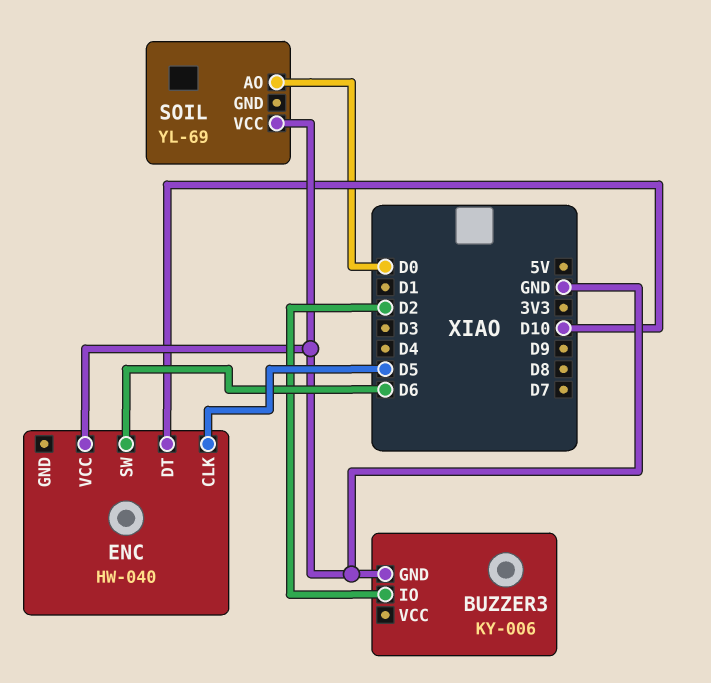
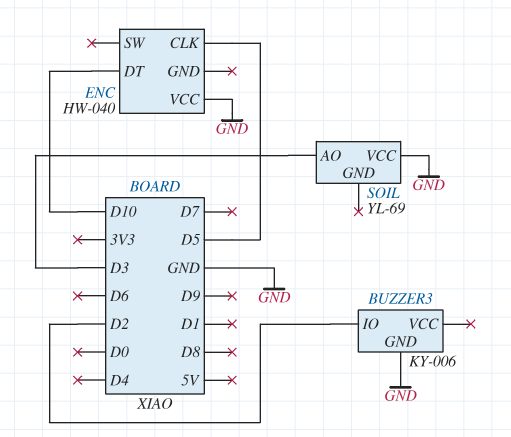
ENC pin SW: D6 -> none
SOIL pin AO: D0 -> D3

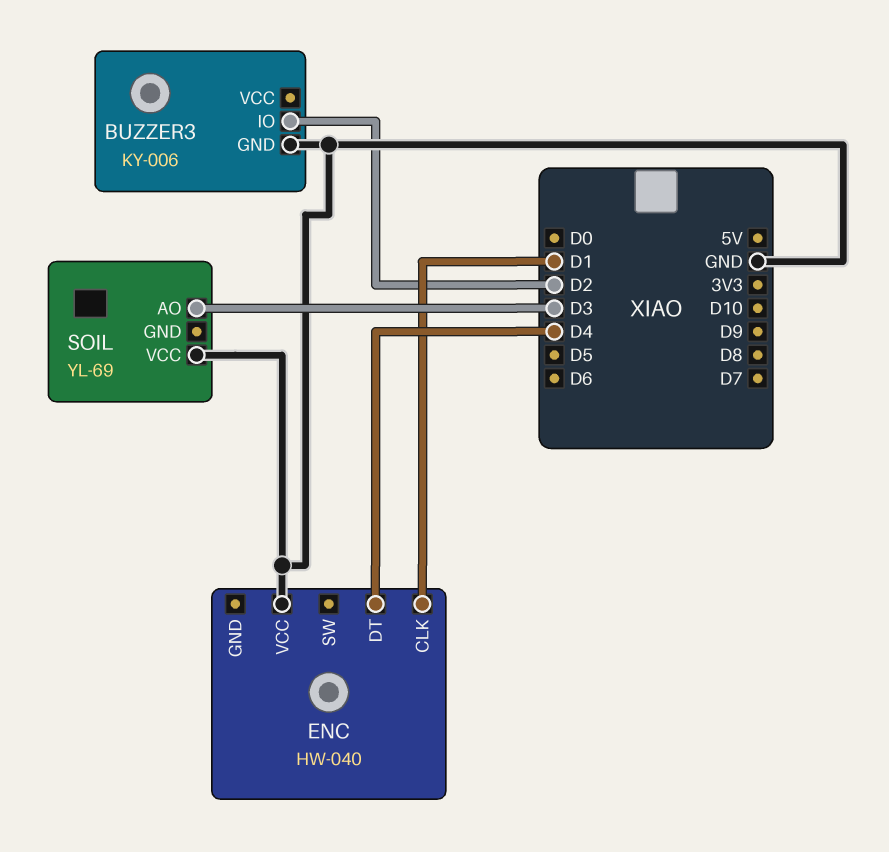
ENC pin CLK: D5 -> D1
ENC pin DT: D10 -> D4

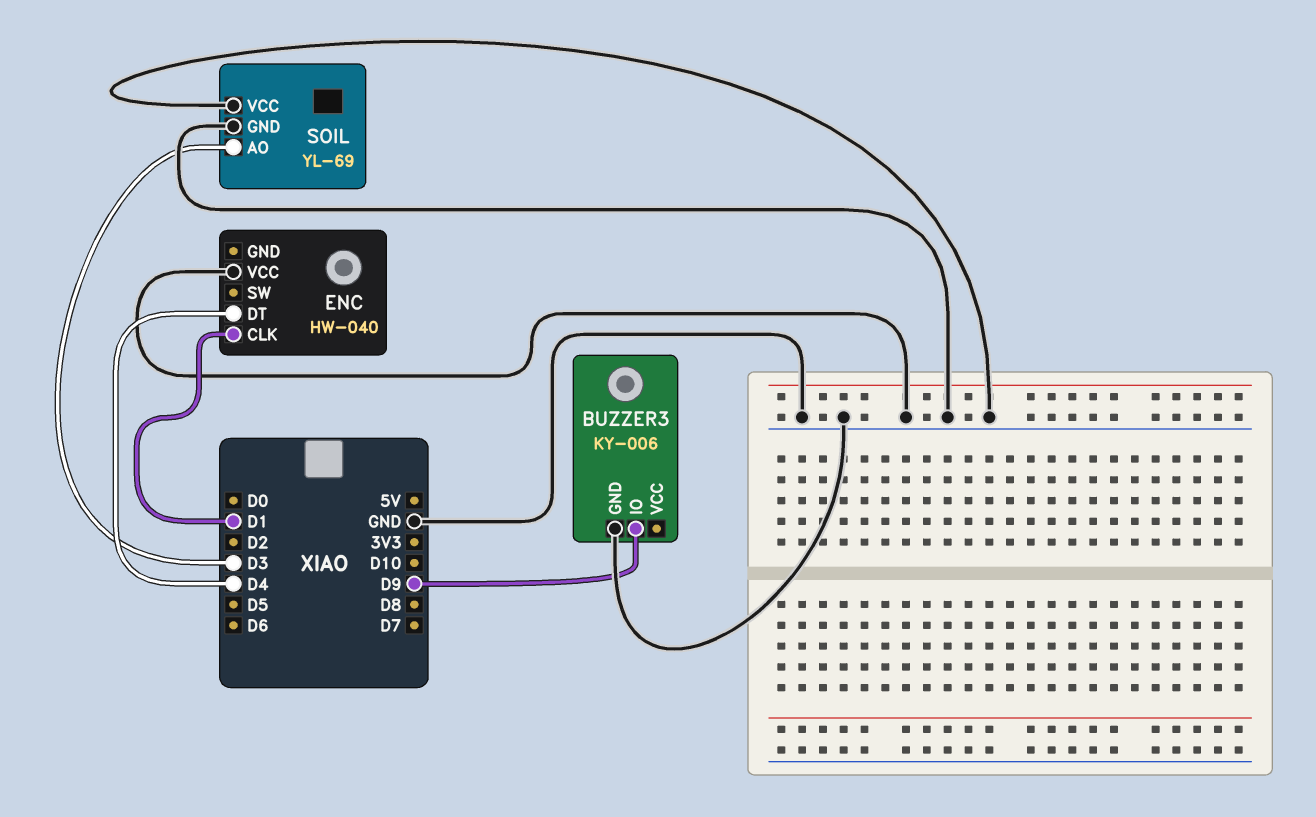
BUZZER3 pin IO: D2 -> D9
SOIL pin GND: none -> GND

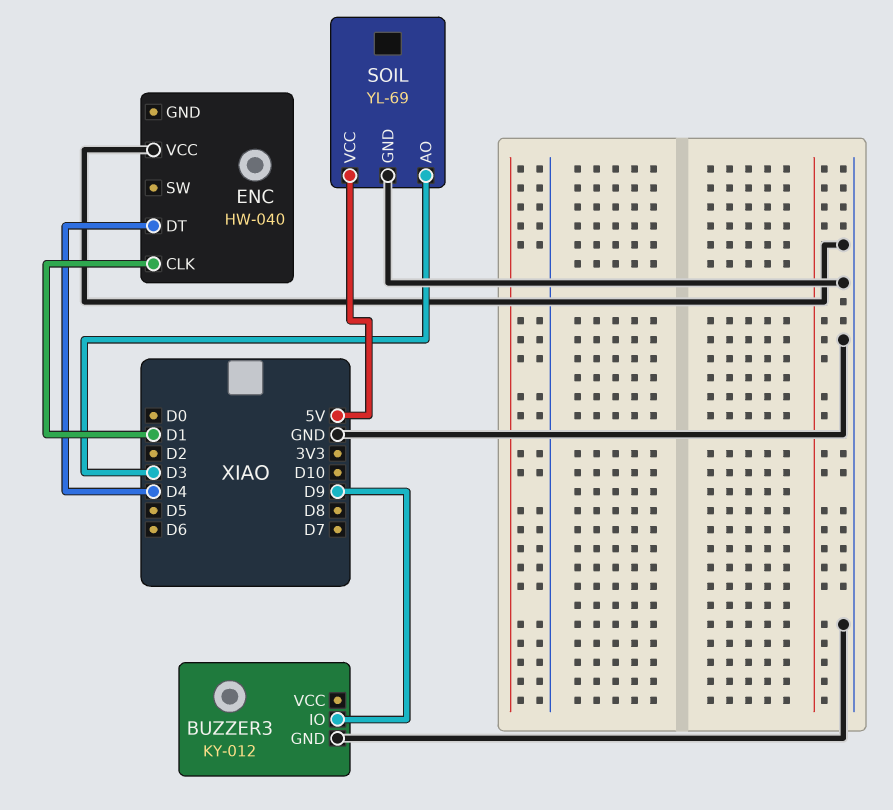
BUZZER3: KY-006 -> KY-012
SOIL pin VCC: GND -> 5V

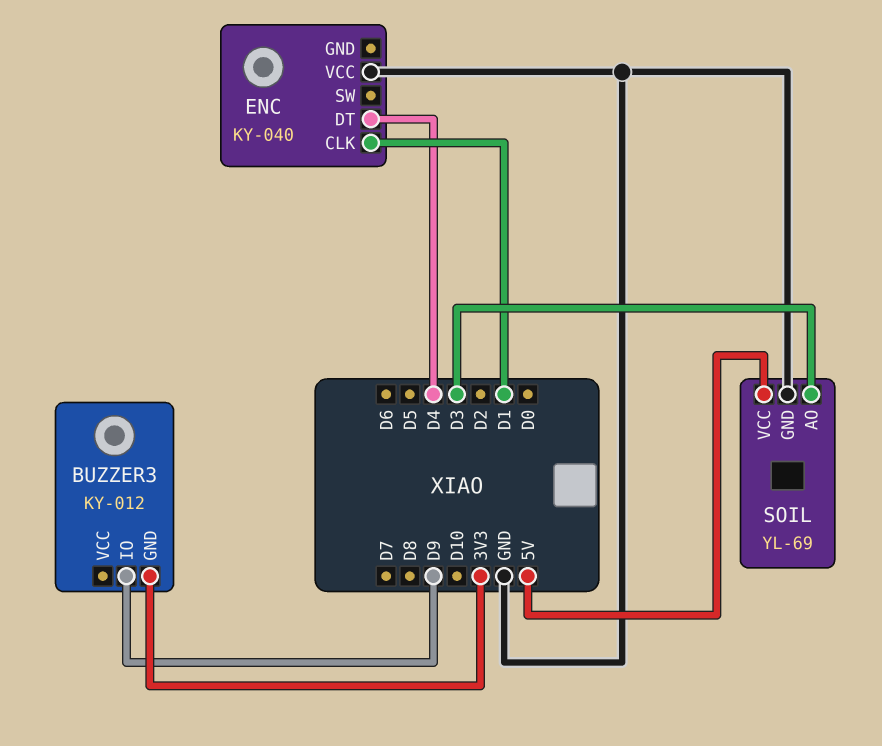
BUZZER3 pin GND: GND -> 3V3
ENC: HW-040 -> KY-040

